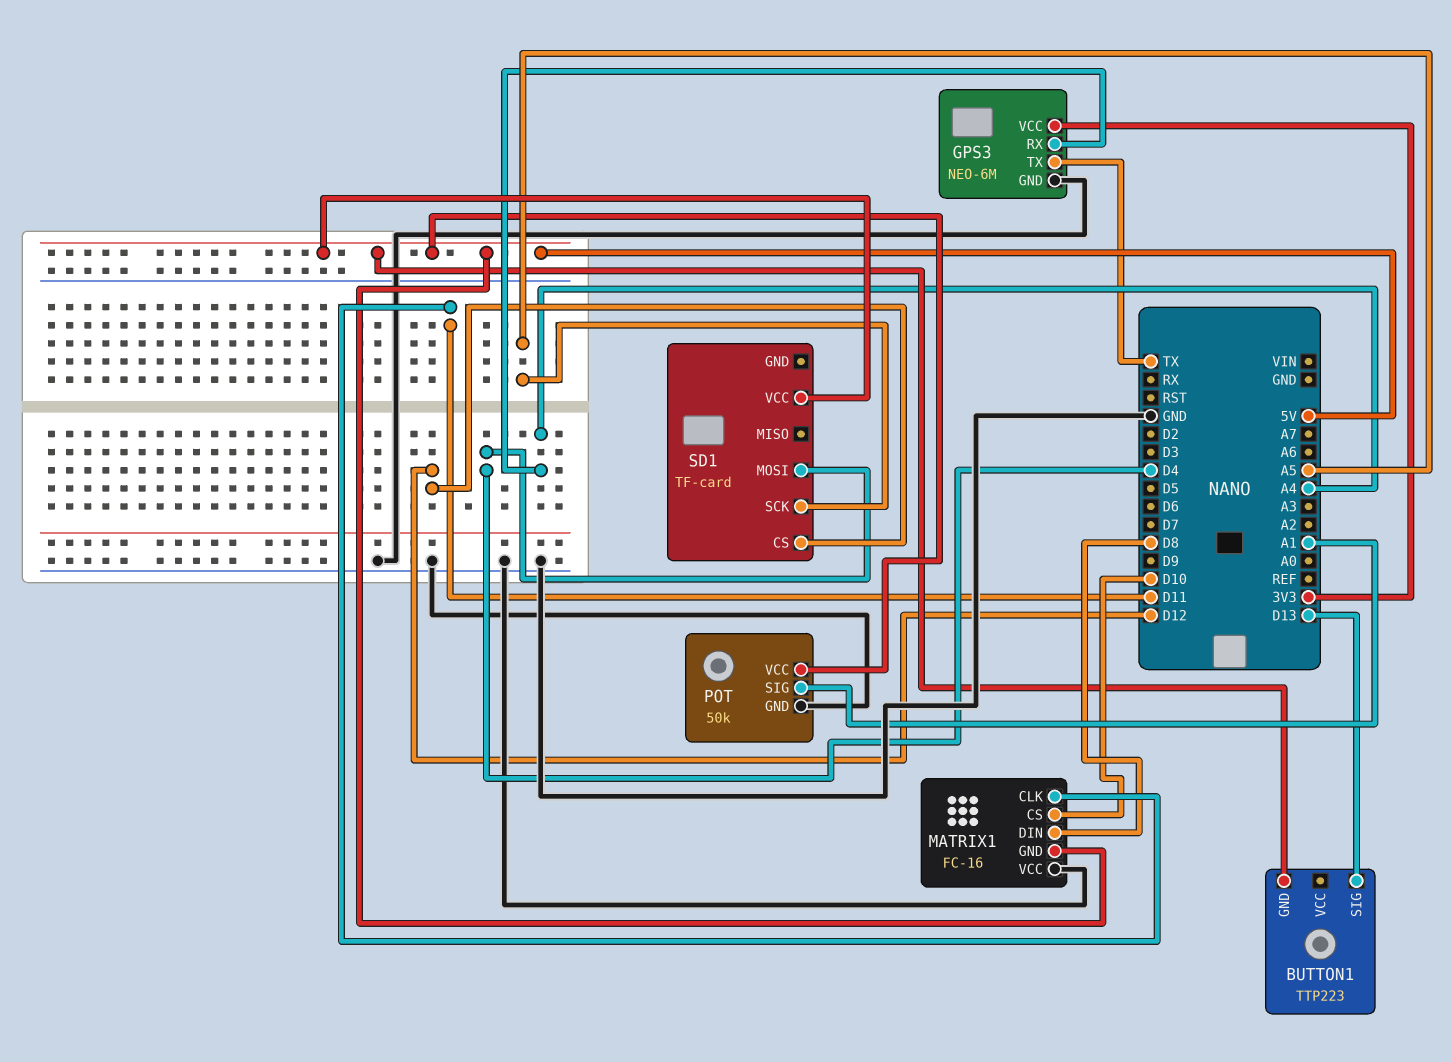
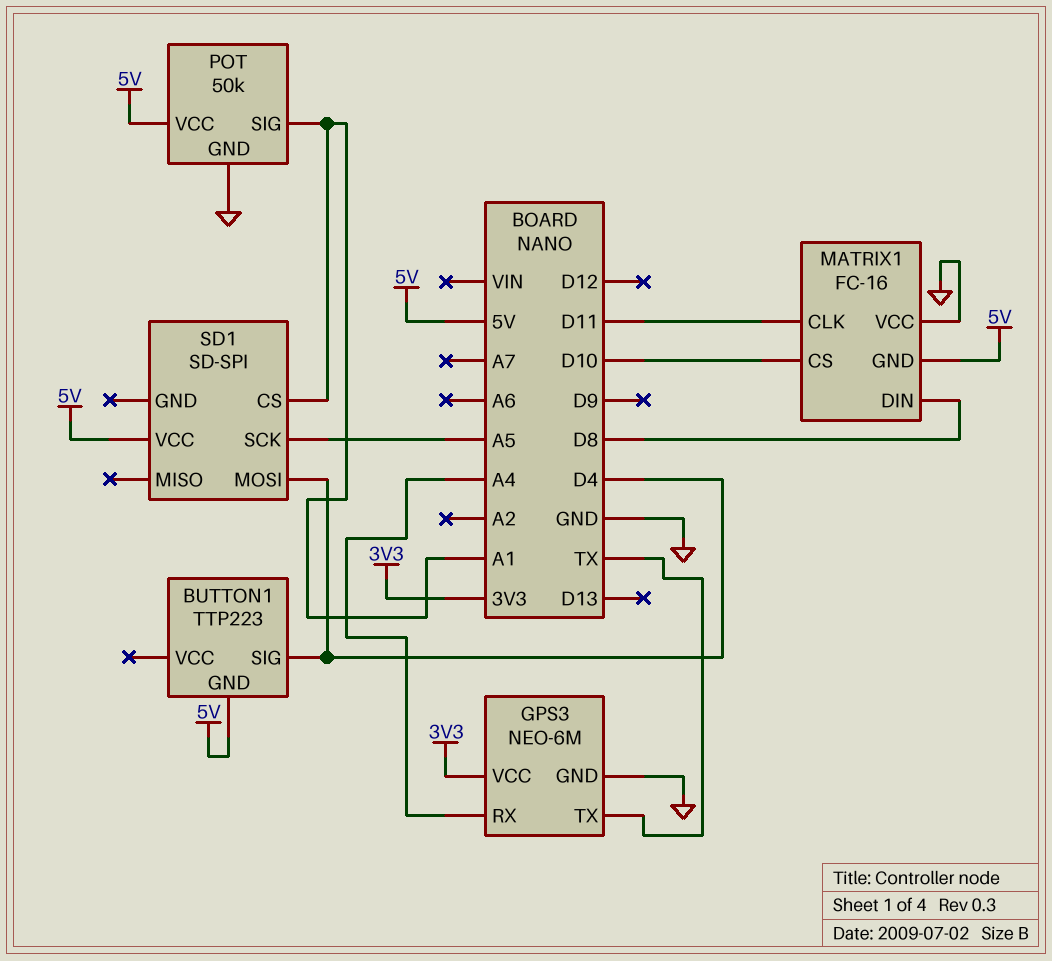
BUTTON1 pin SIG: D13 -> D4
SD1: TF-card -> SD-SPI
SD1 pin CS: D12 -> A1

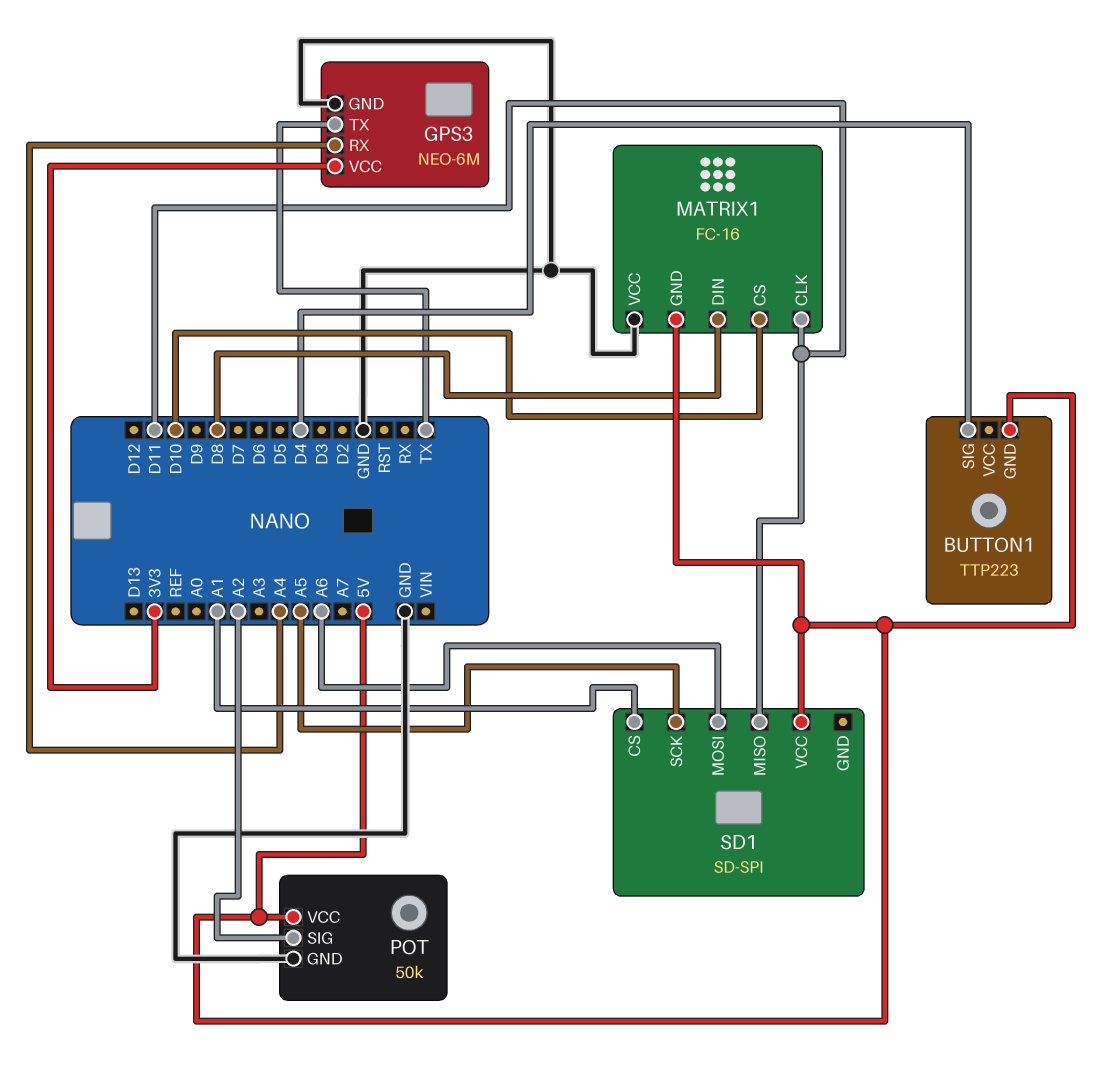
POT pin SIG: A1 -> A2
SD1 pin MISO: none -> D11
SD1 pin MOSI: D4 -> A6

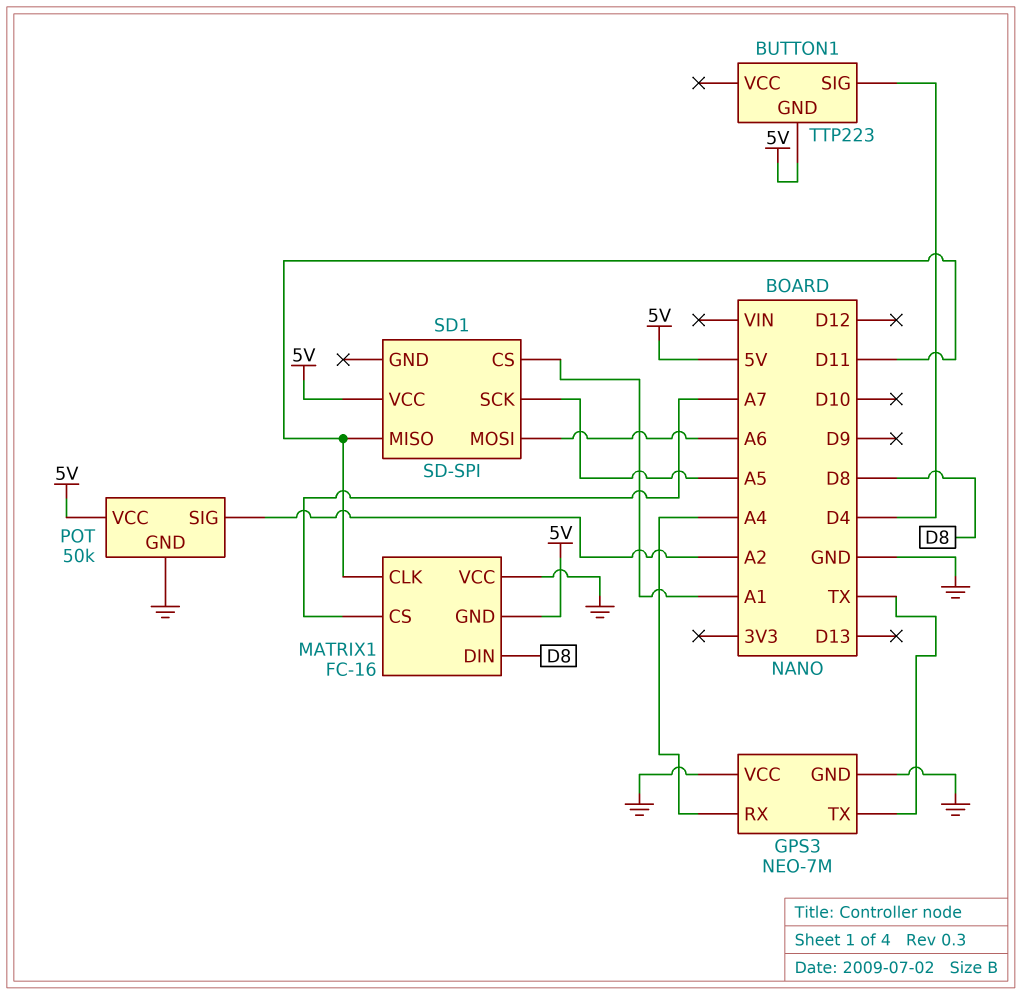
GPS3: NEO-6M -> NEO-7M
GPS3 pin VCC: 3V3 -> GND
MATRIX1 pin CS: D10 -> A7

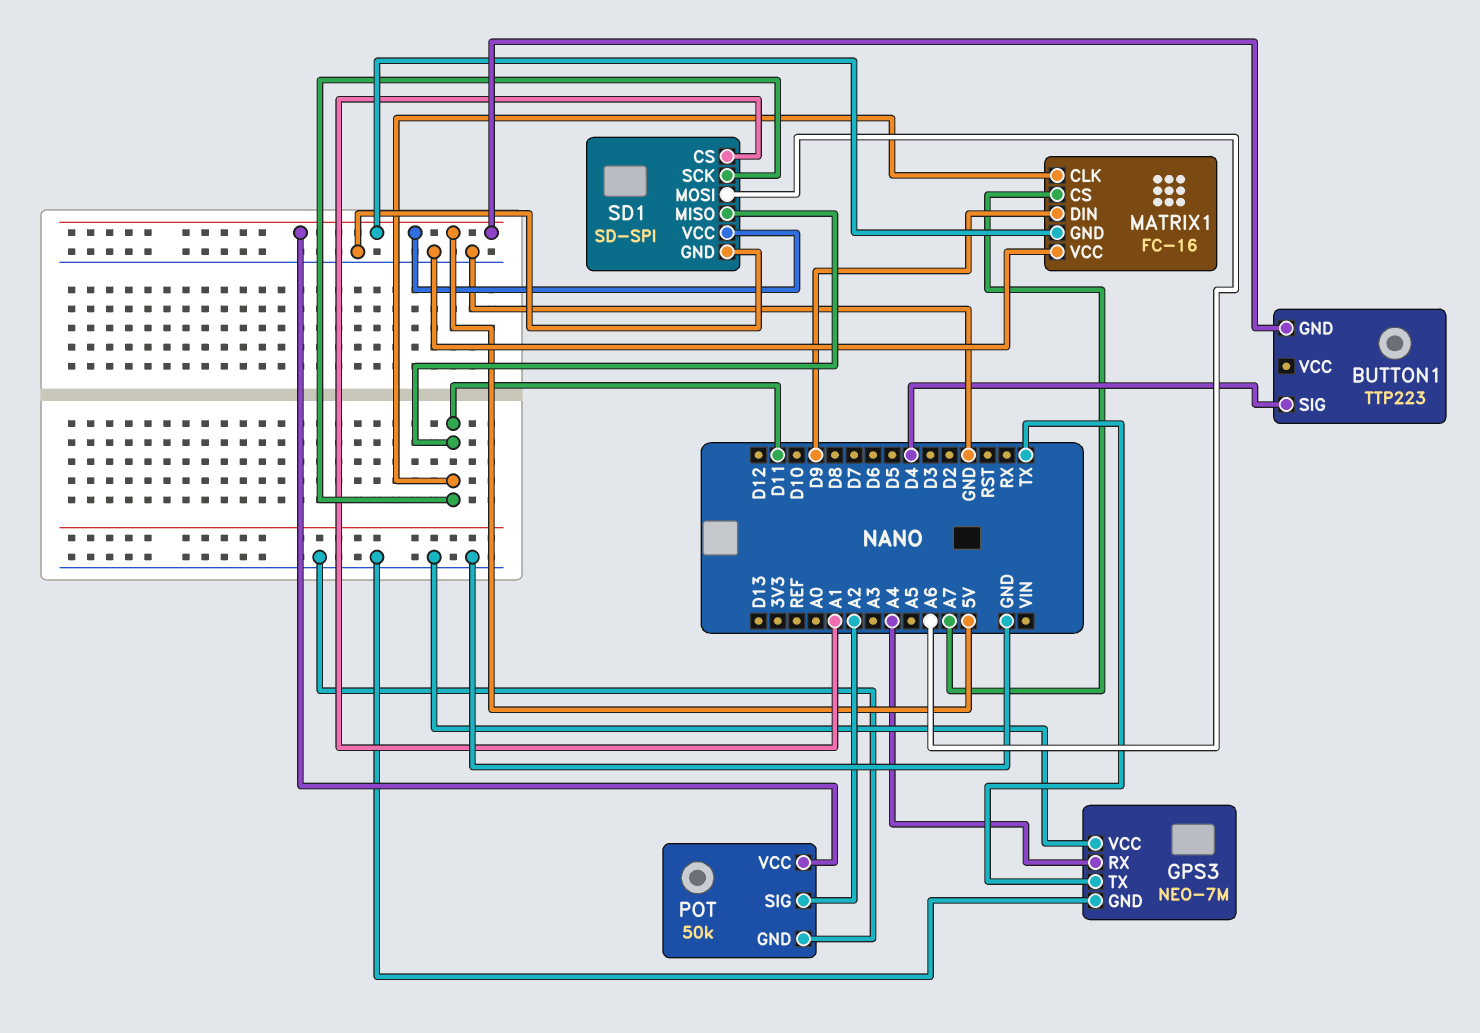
MATRIX1 pin DIN: D8 -> D9
SD1 pin GND: none -> GND
SD1 pin SCK: A5 -> D11

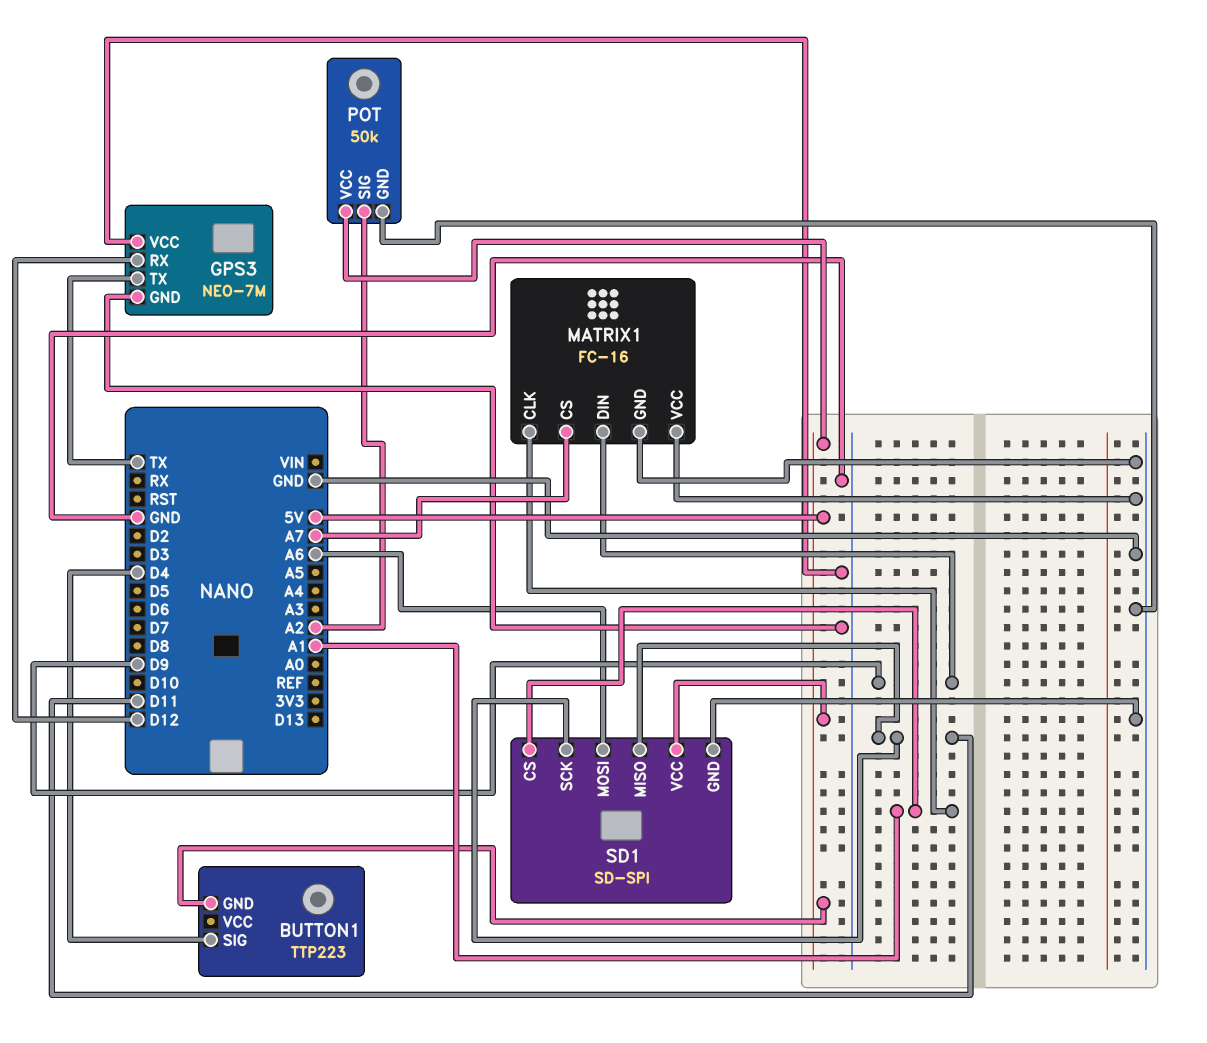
GPS3 pin RX: A4 -> D12
MATRIX1 pin CLK: D11 -> A1
MATRIX1 pin GND: 5V -> GND

